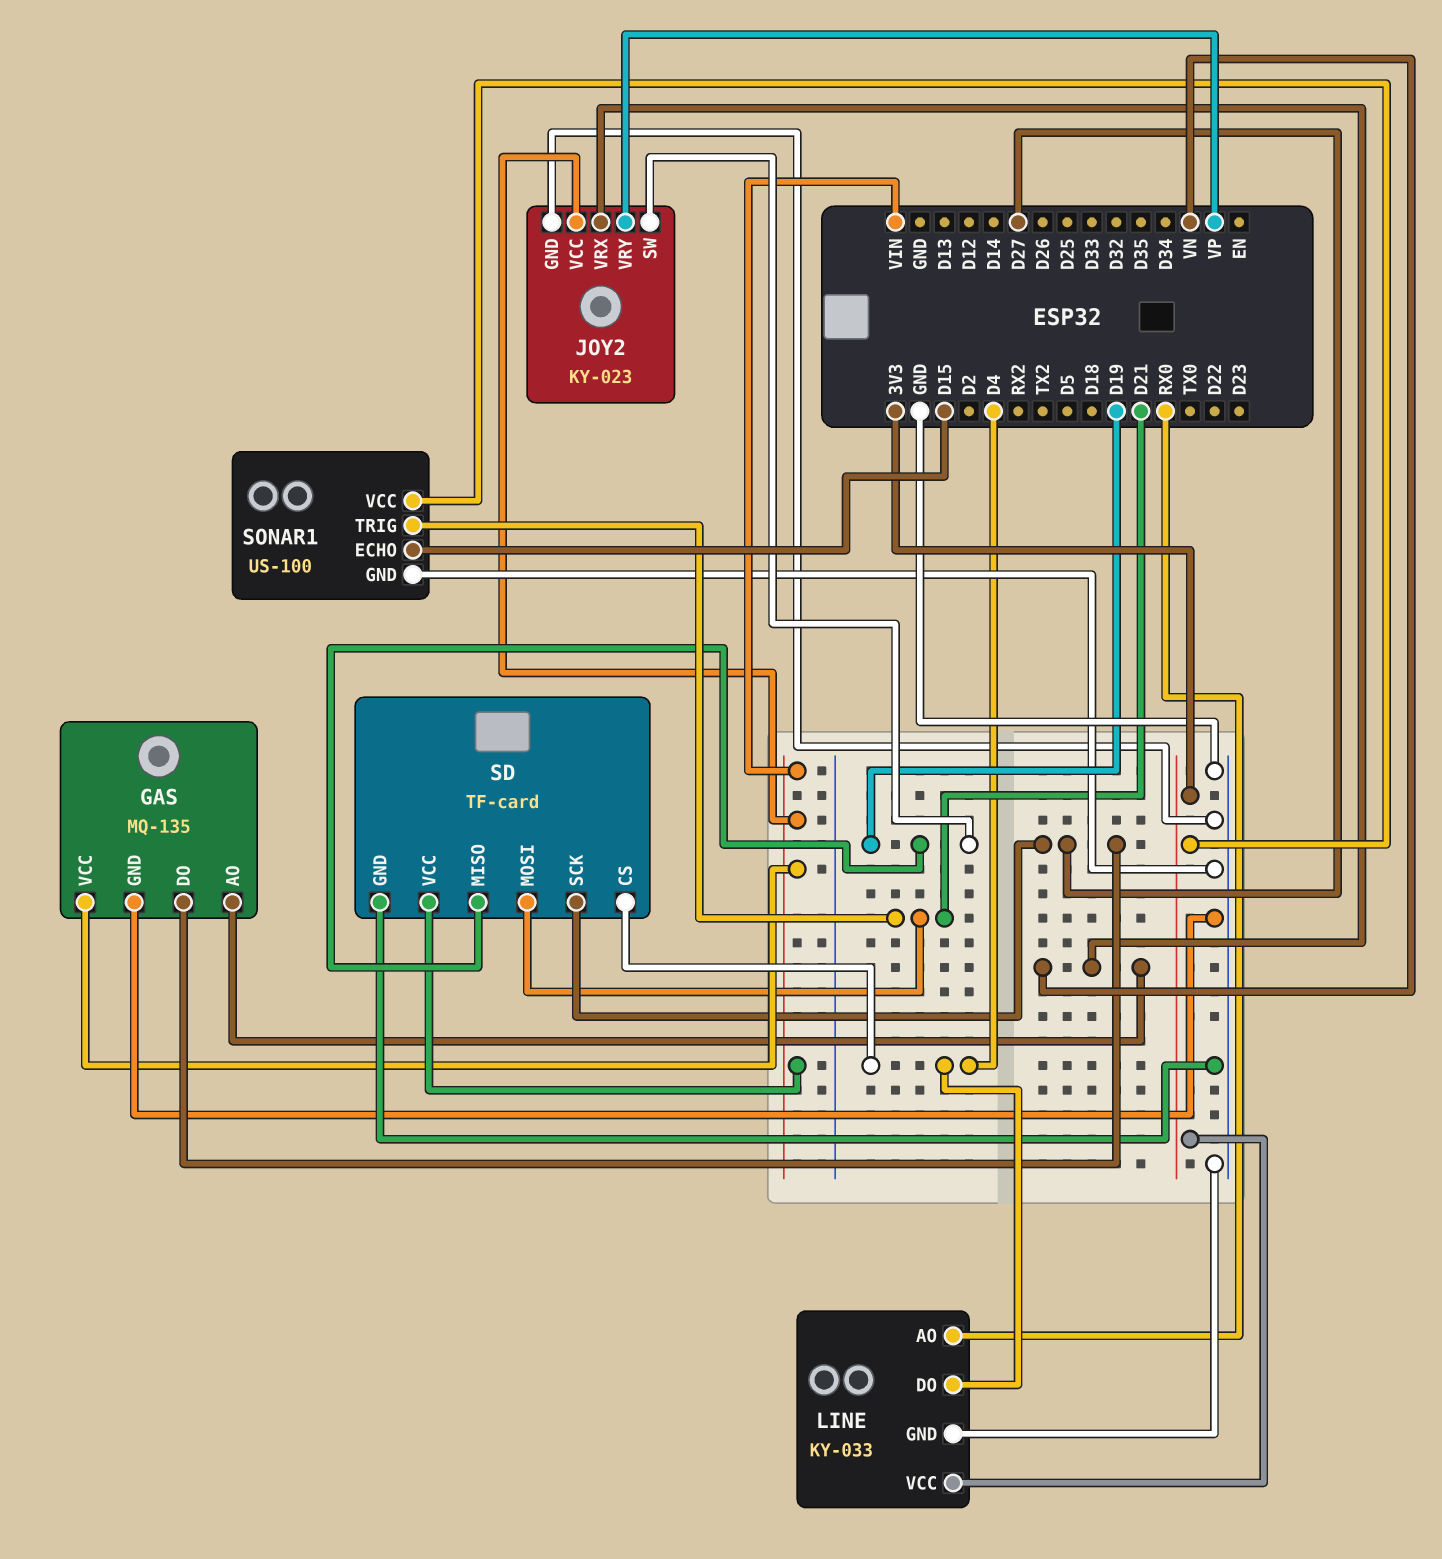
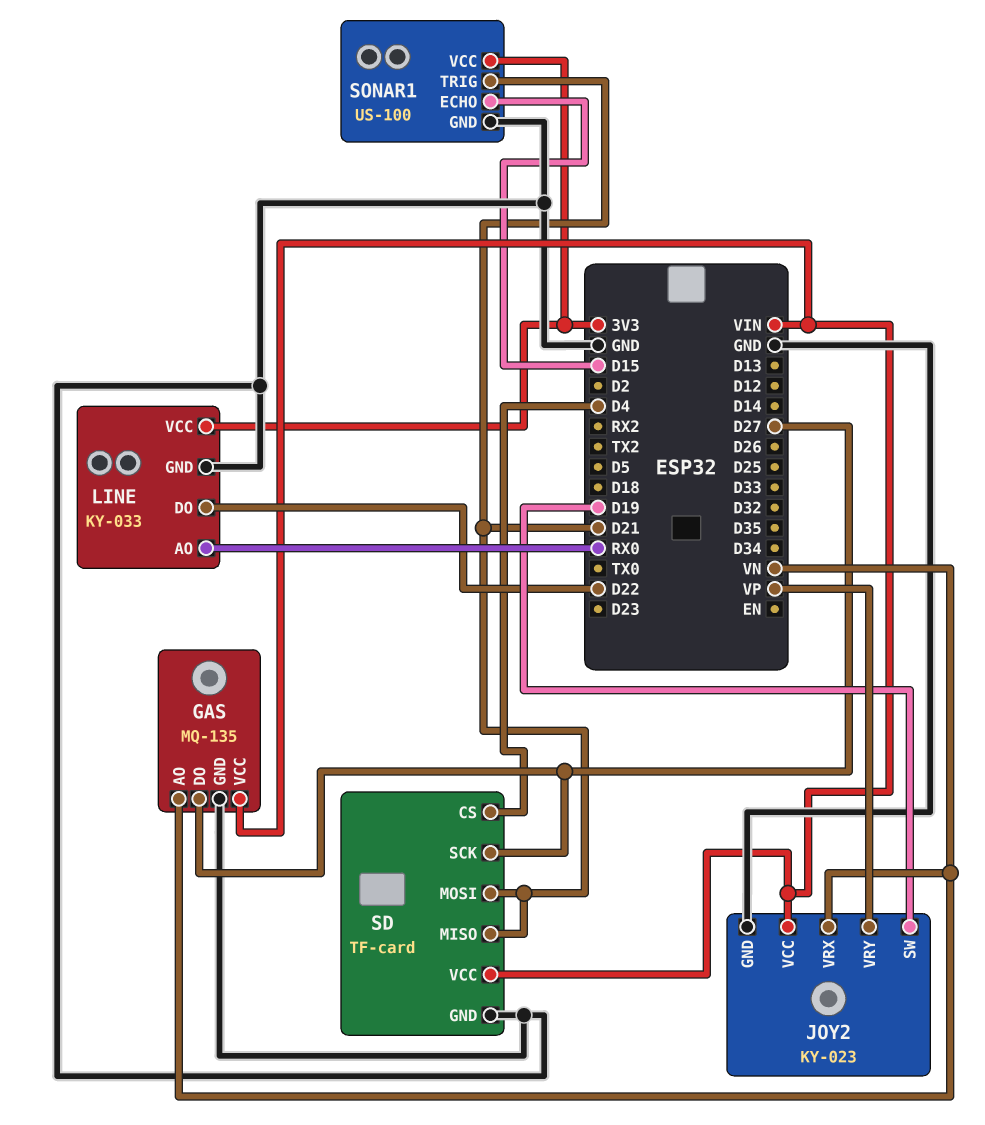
LINE pin DO: D4 -> D22
SD pin MISO: D19 -> D21

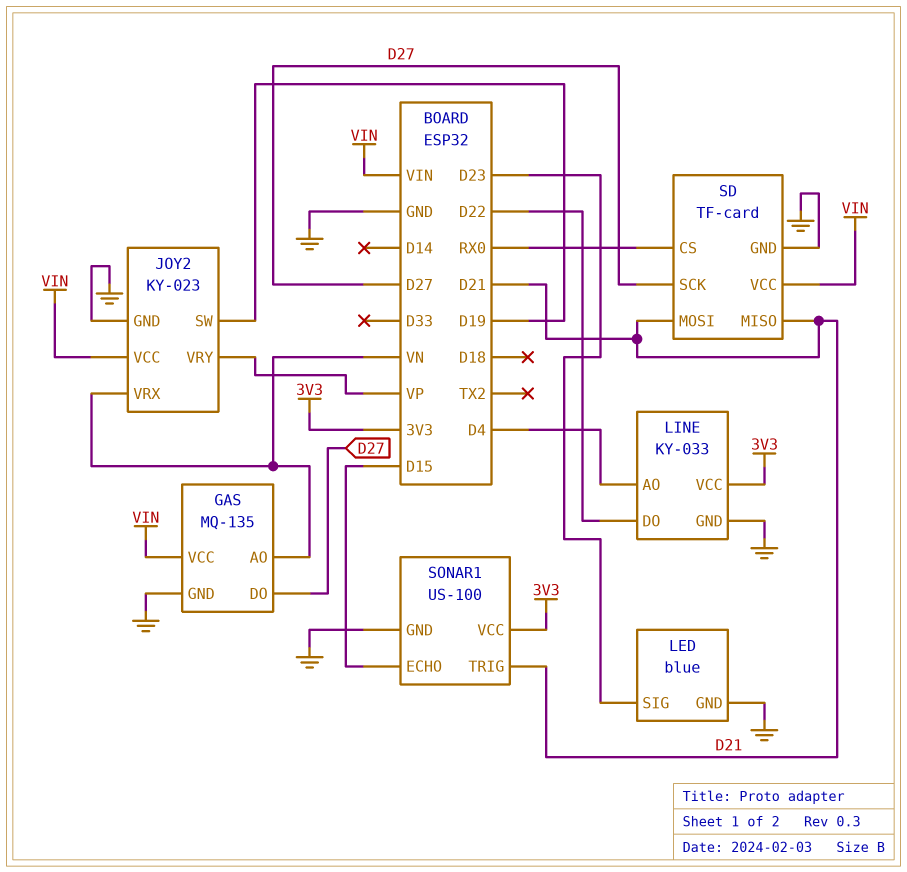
LED: none -> blue
LED pin GND: none -> GND
LED pin SIG: none -> D23
LINE pin AO: RX0 -> D4
SD pin CS: D4 -> RX0

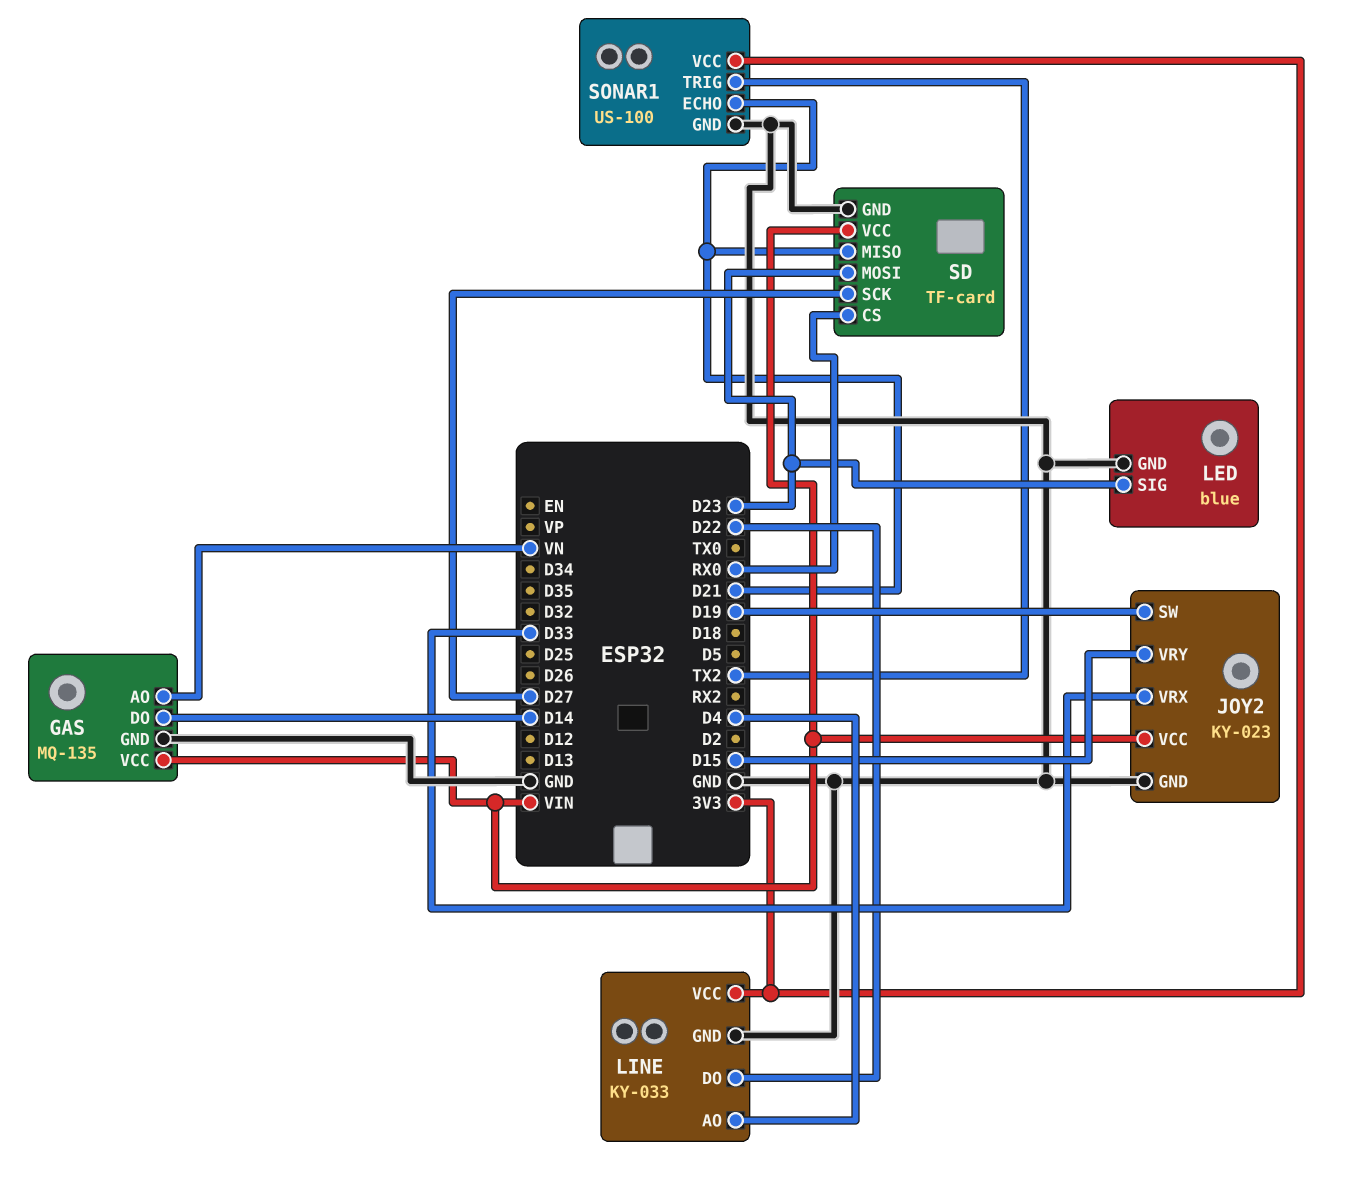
GAS pin DO: D27 -> D14
JOY2 pin VRX: VN -> D33
JOY2 pin VRY: VP -> D15
SD pin MOSI: D21 -> D23
SONAR1 pin ECHO: D15 -> D21
SONAR1 pin TRIG: D21 -> TX2

